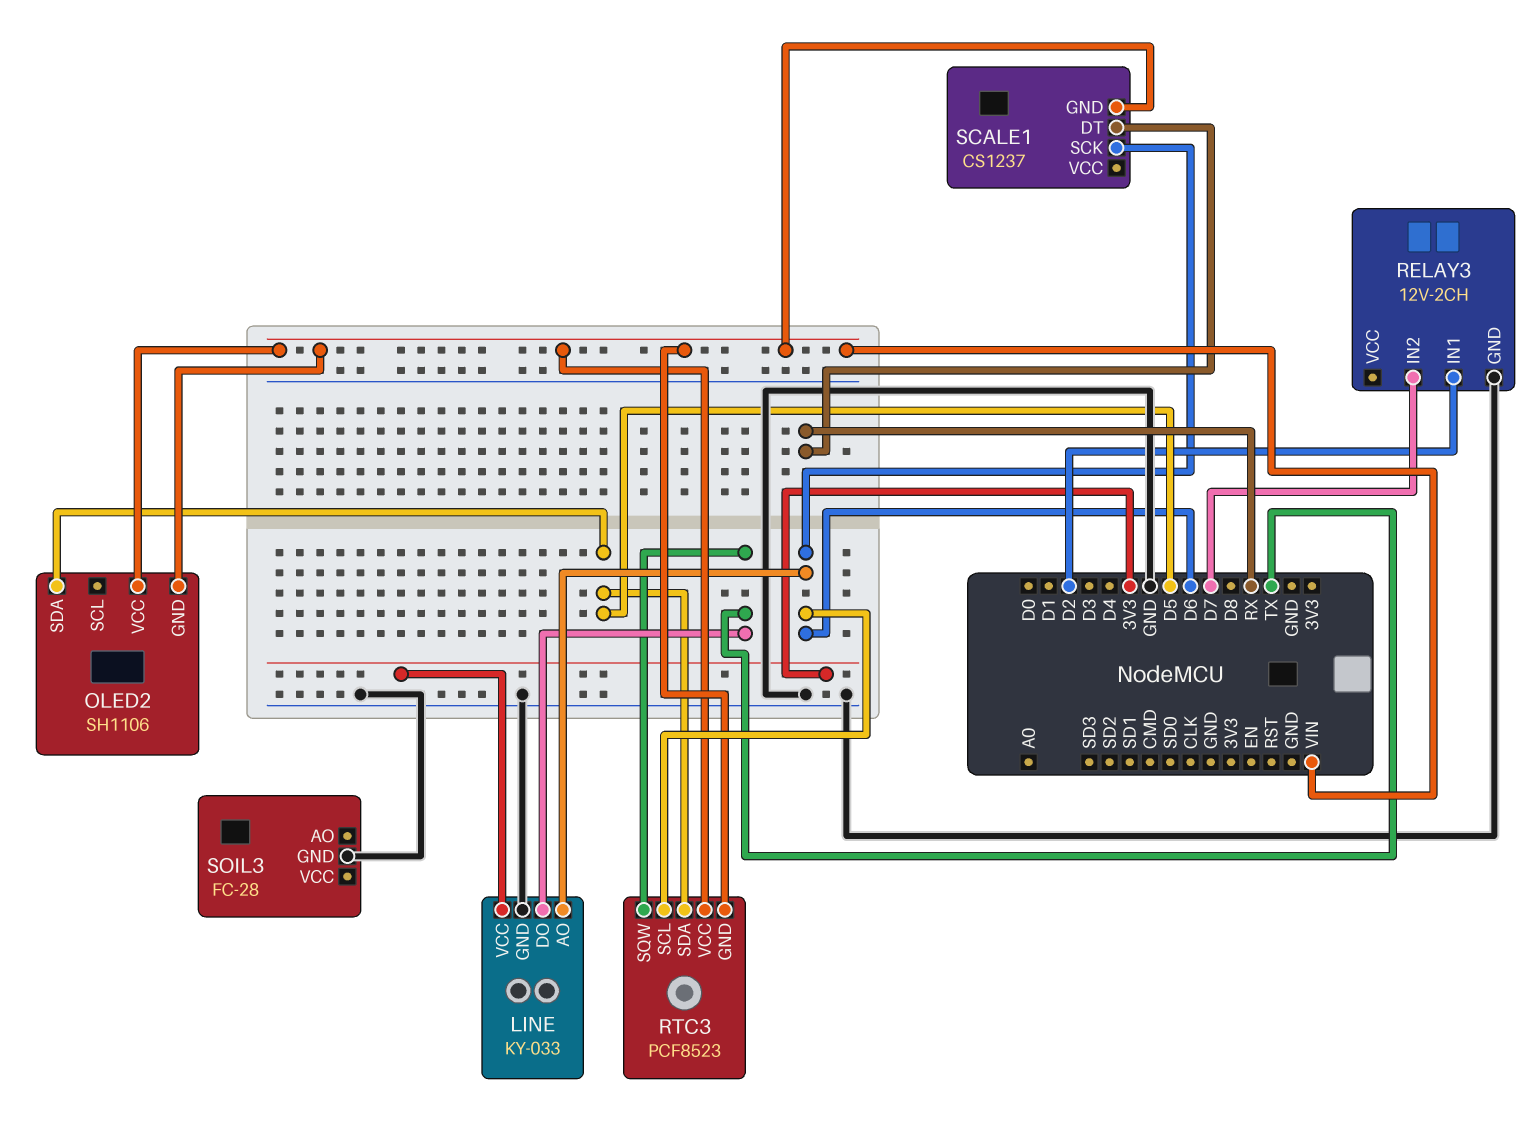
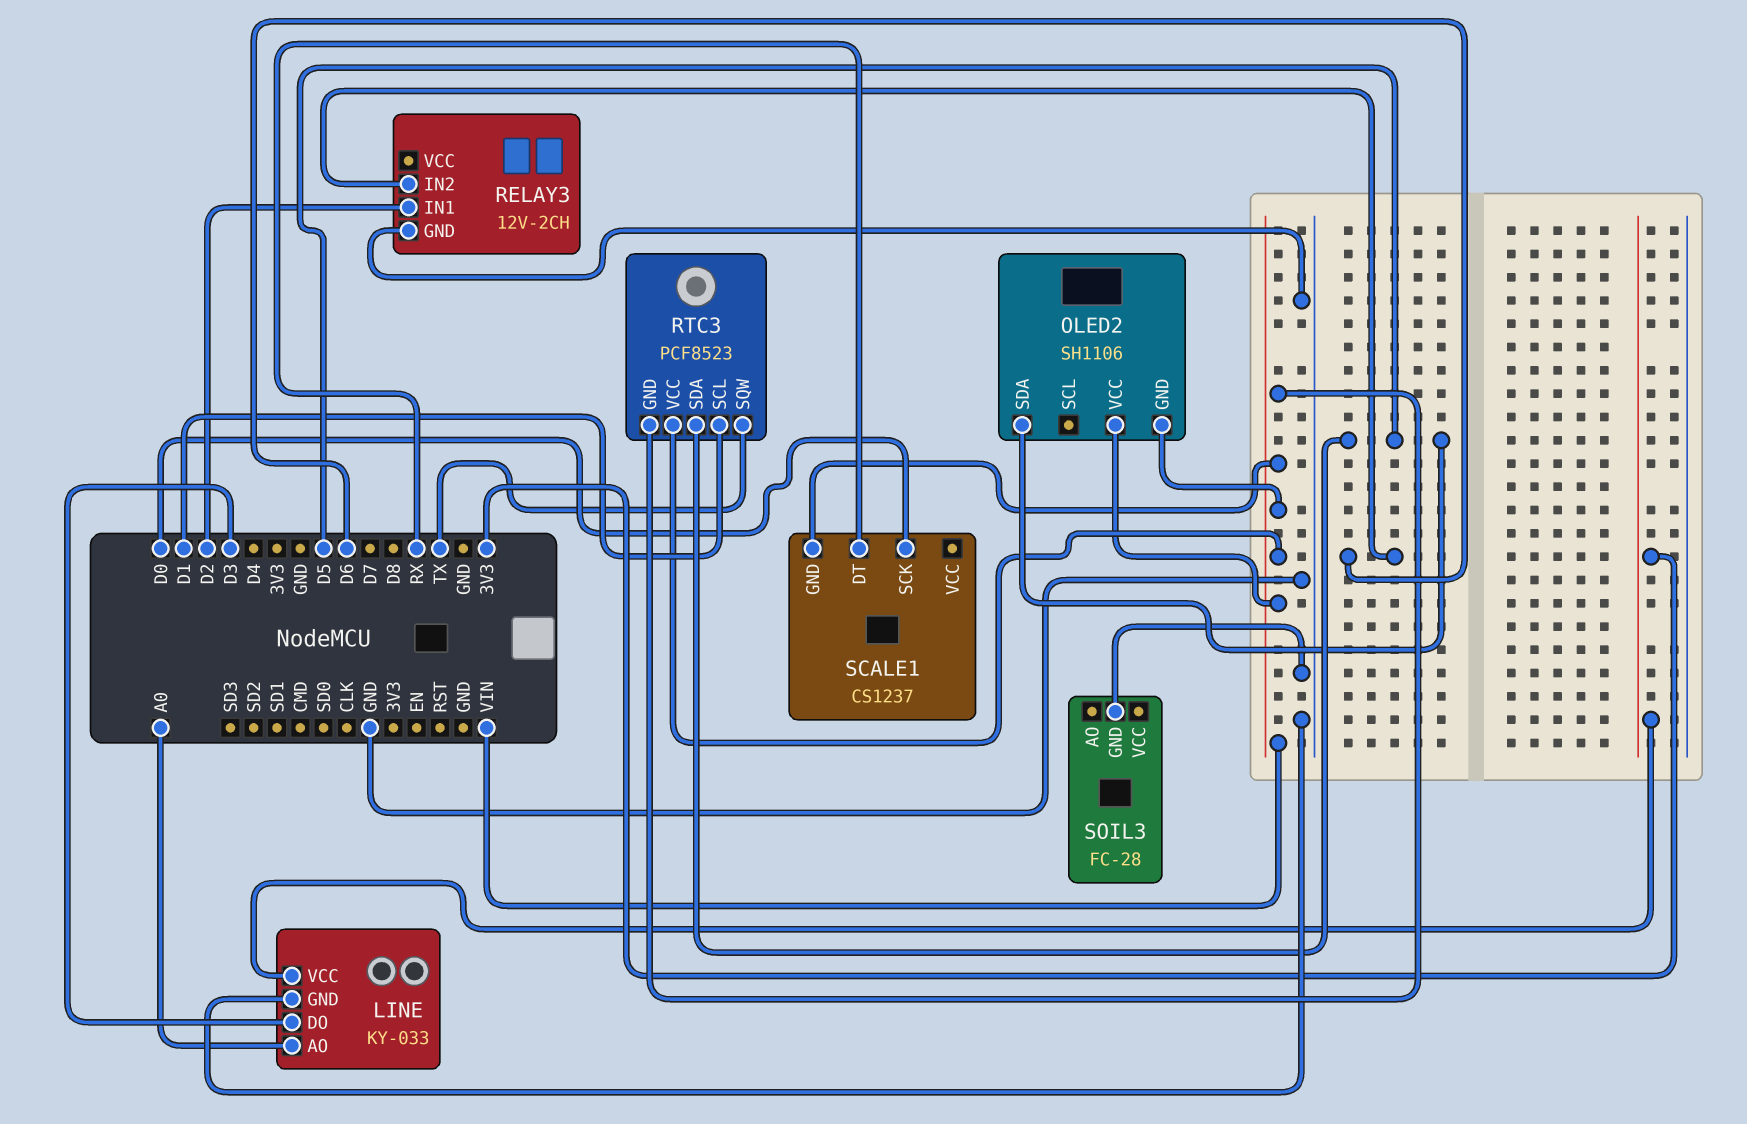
LINE pin AO: D6 -> A0
LINE pin DO: TX -> D3
RELAY3 pin IN2: D7 -> D6
RTC3 pin SCL: D6 -> D1
SCALE1 pin SCK: D6 -> D0

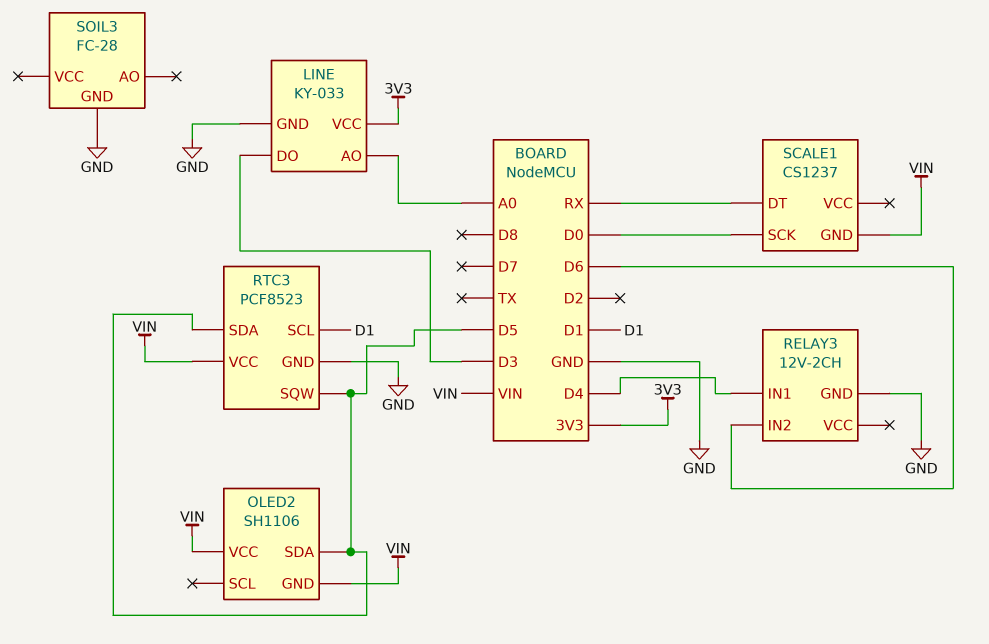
RELAY3 pin IN1: D2 -> D4
RTC3 pin GND: VIN -> GND
RTC3 pin SQW: TX -> D5

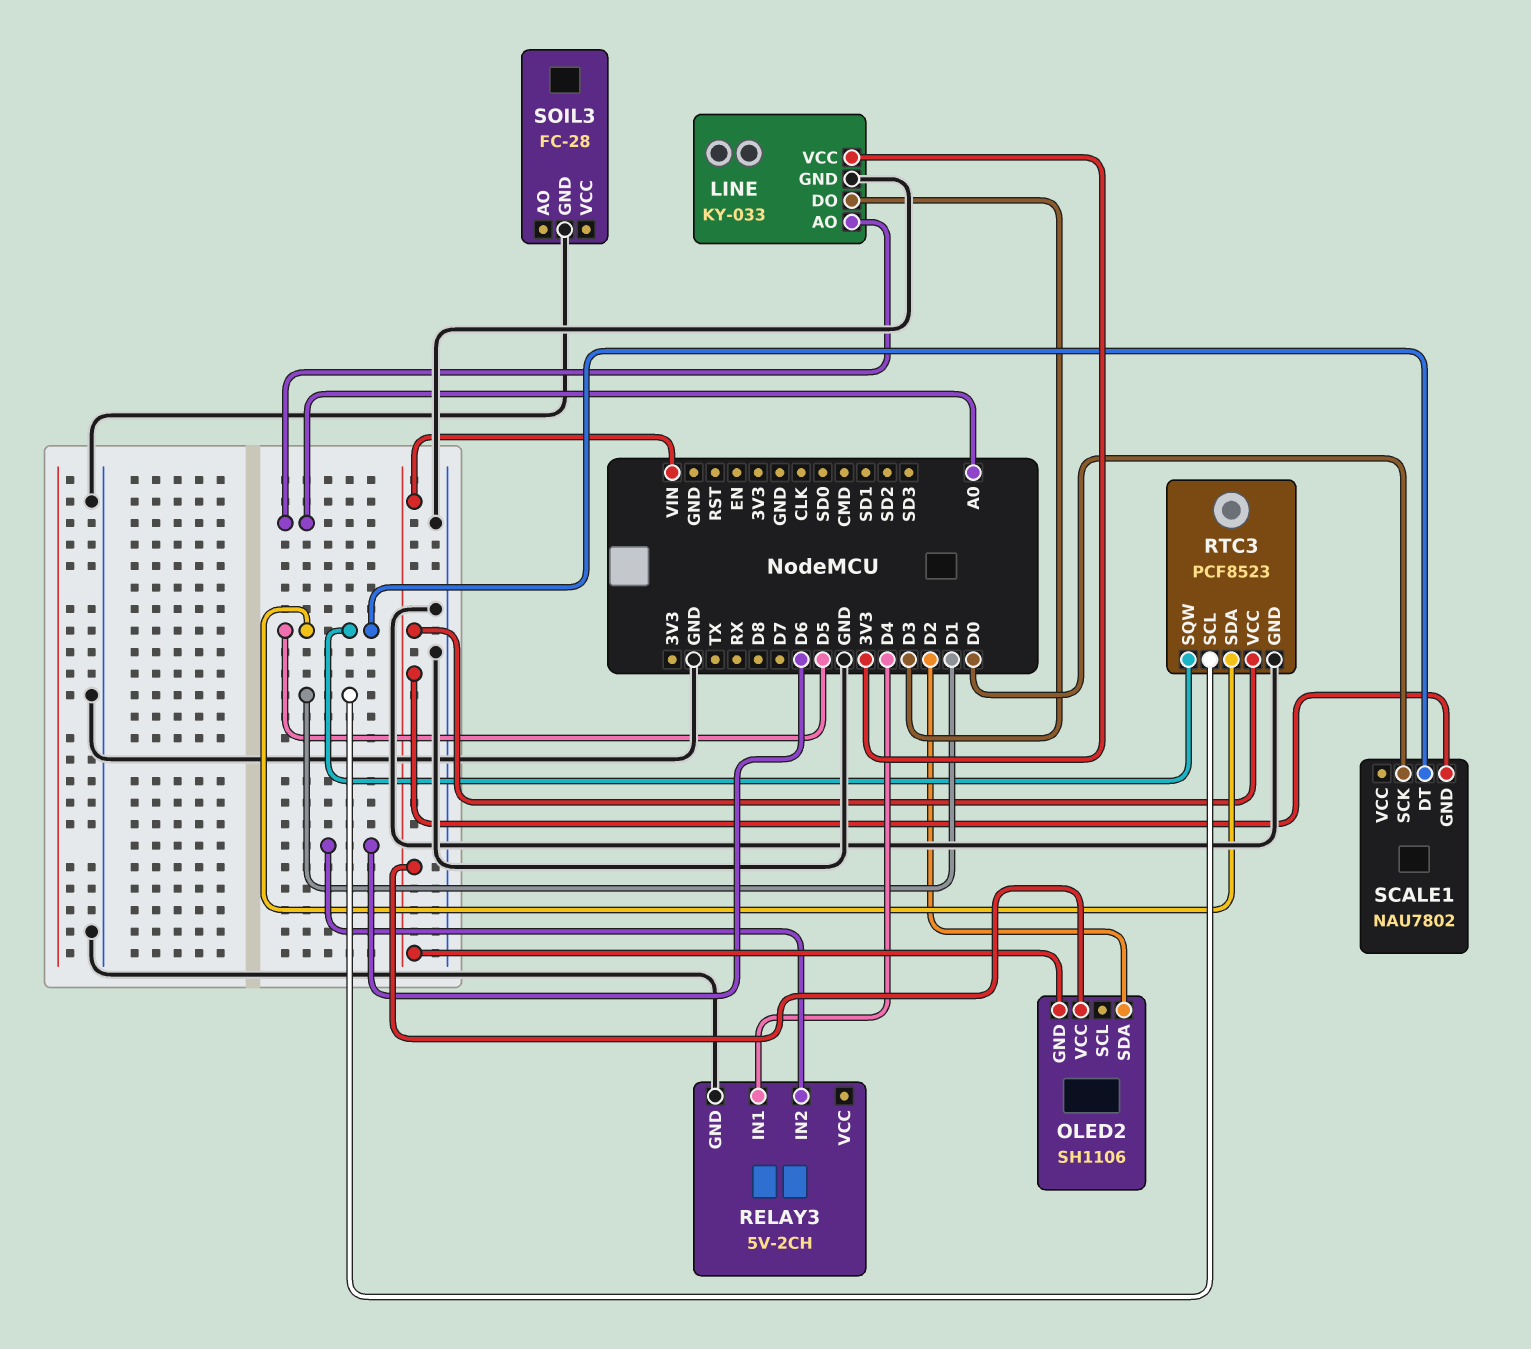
OLED2 pin SDA: D5 -> D2
RELAY3: 12V-2CH -> 5V-2CH
SCALE1: CS1237 -> NAU7802
SCALE1 pin DT: RX -> D5

